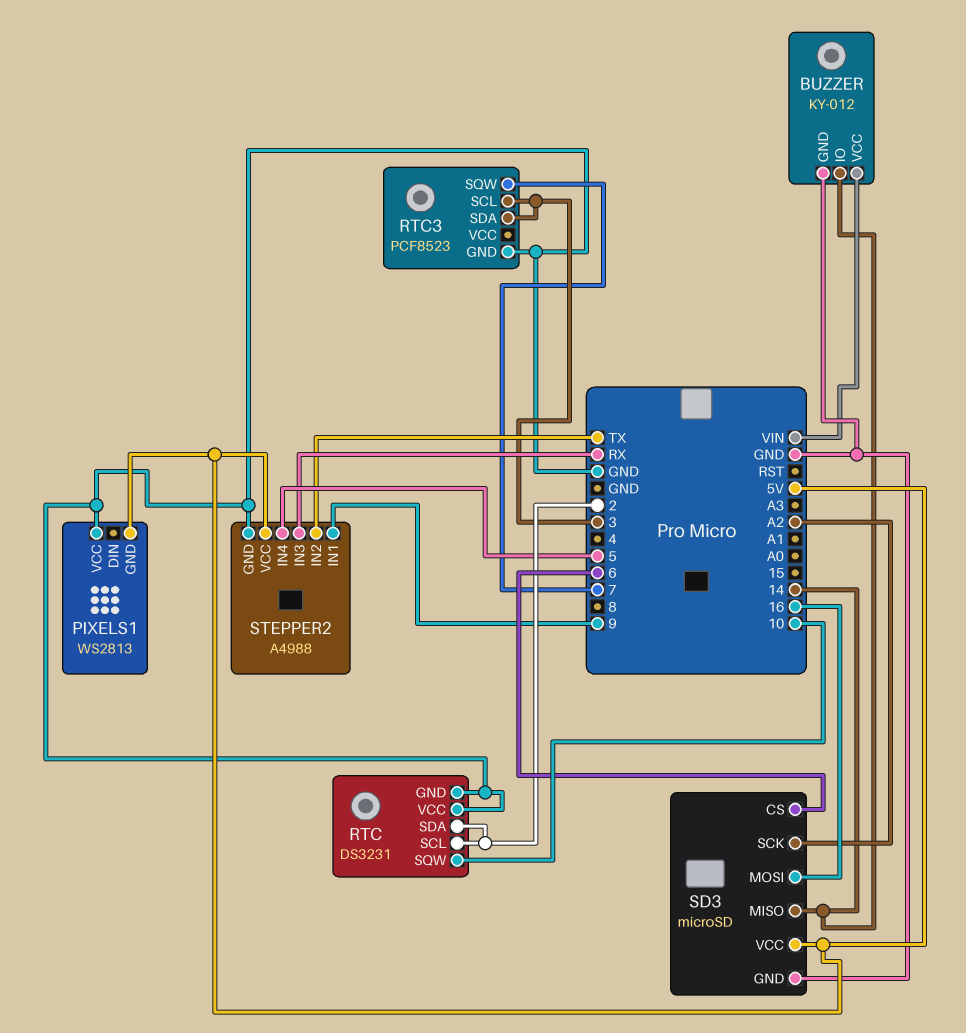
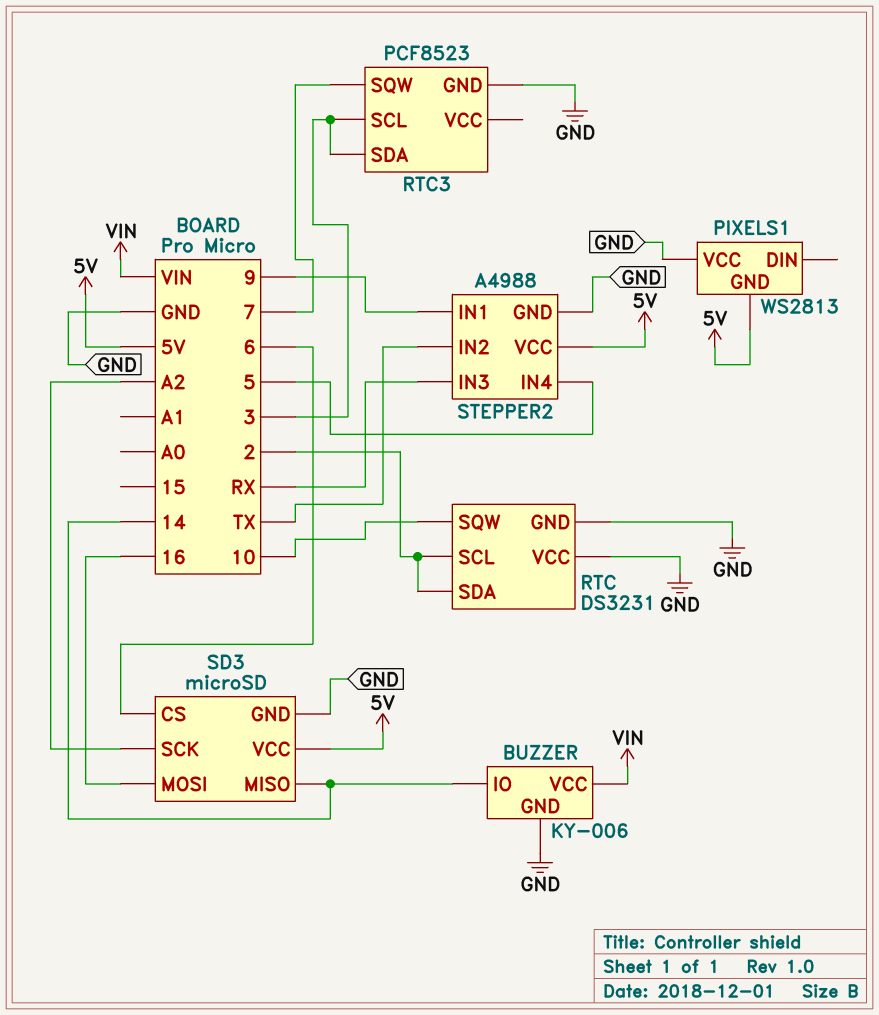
BUZZER: KY-012 -> KY-006

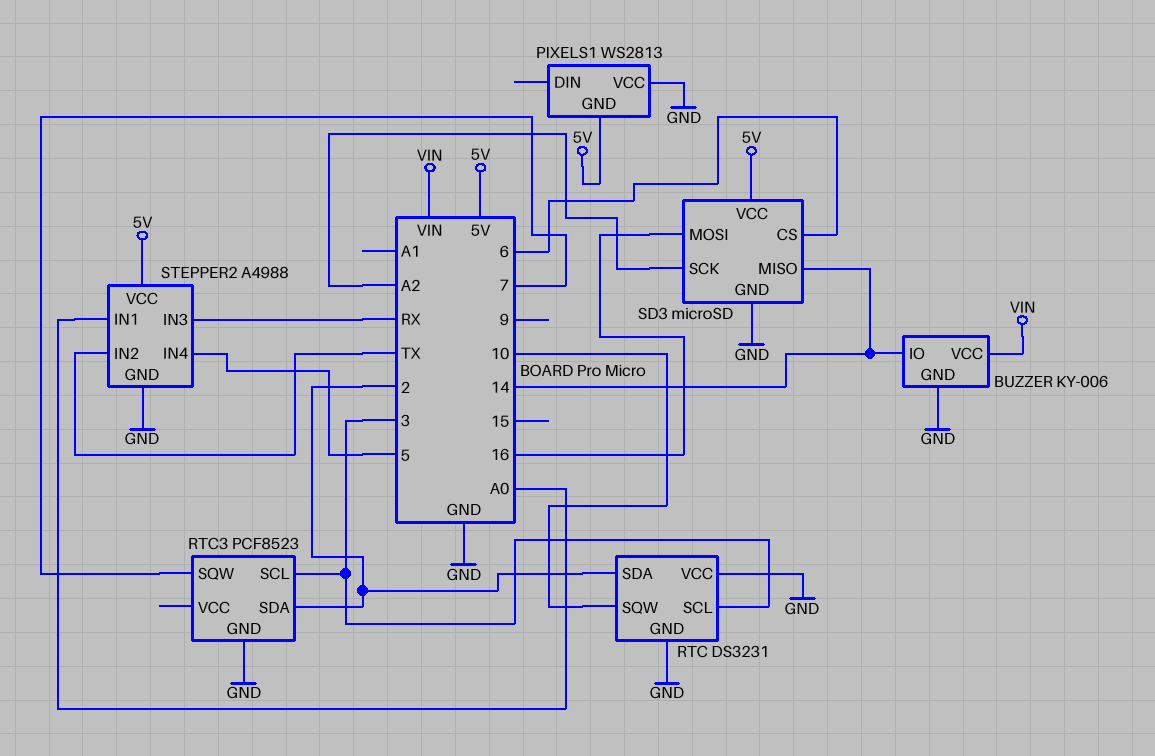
RTC pin SCL: 2 -> 3
RTC3 pin SDA: 3 -> 2
STEPPER2 pin IN1: 9 -> A0

